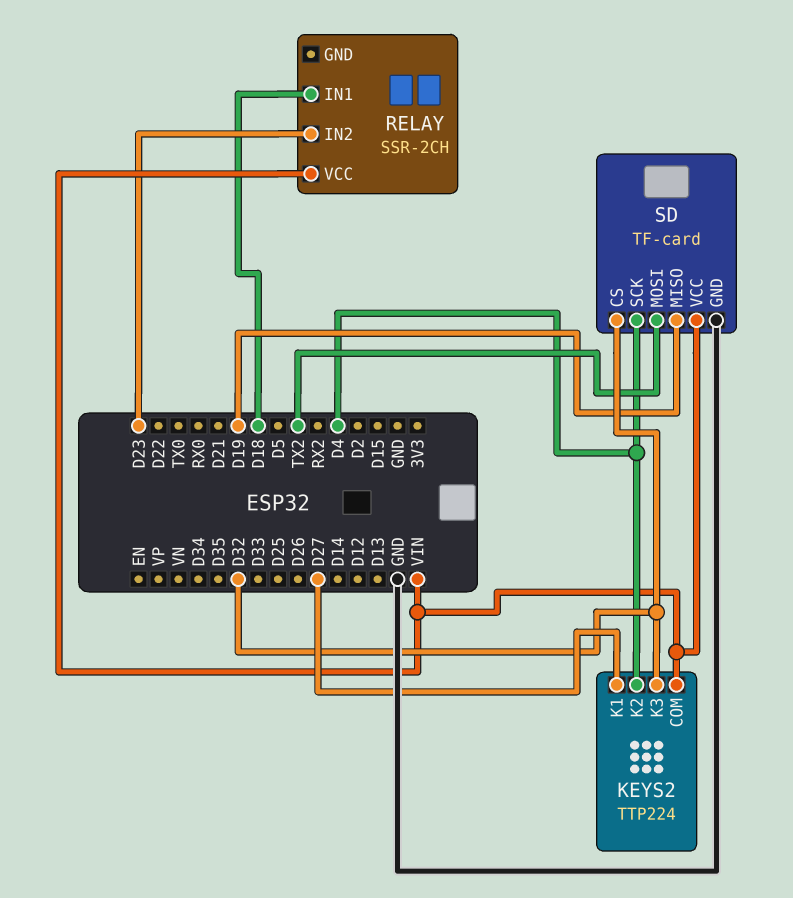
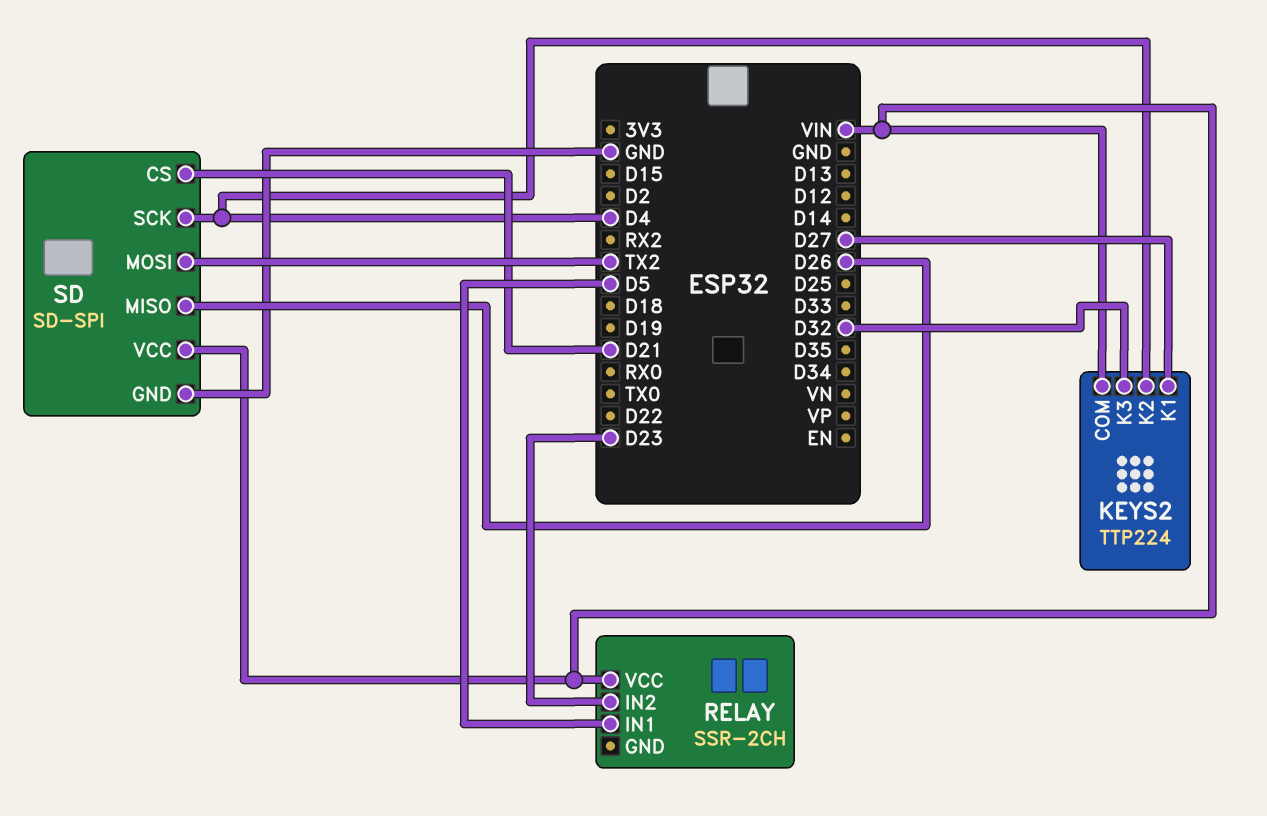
RELAY pin IN1: D18 -> D5
SD: TF-card -> SD-SPI
SD pin CS: D32 -> D21
SD pin MISO: D19 -> D26

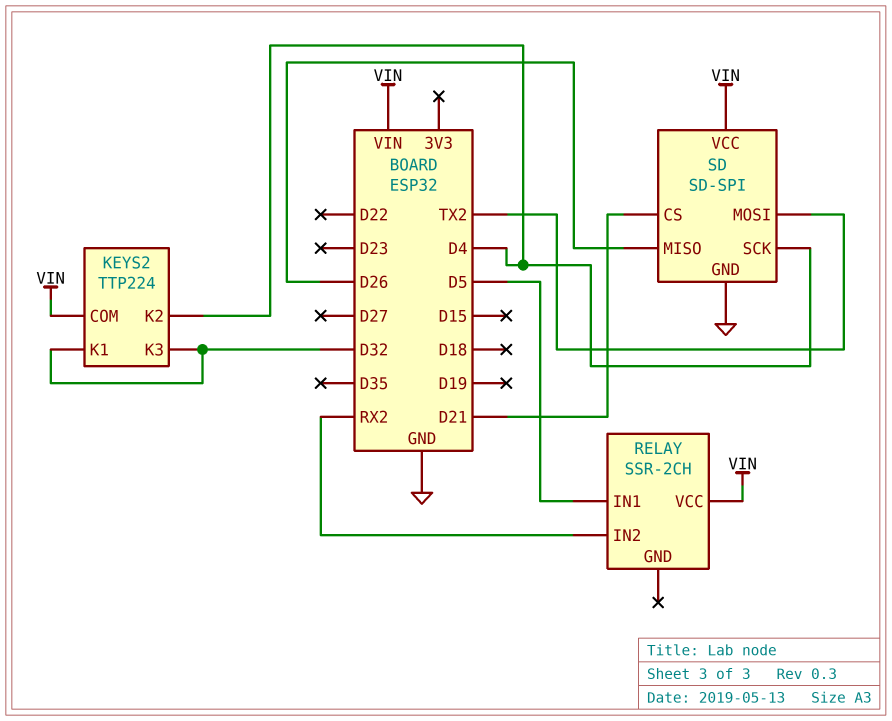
KEYS2 pin K1: D27 -> D32
RELAY pin IN2: D23 -> RX2

